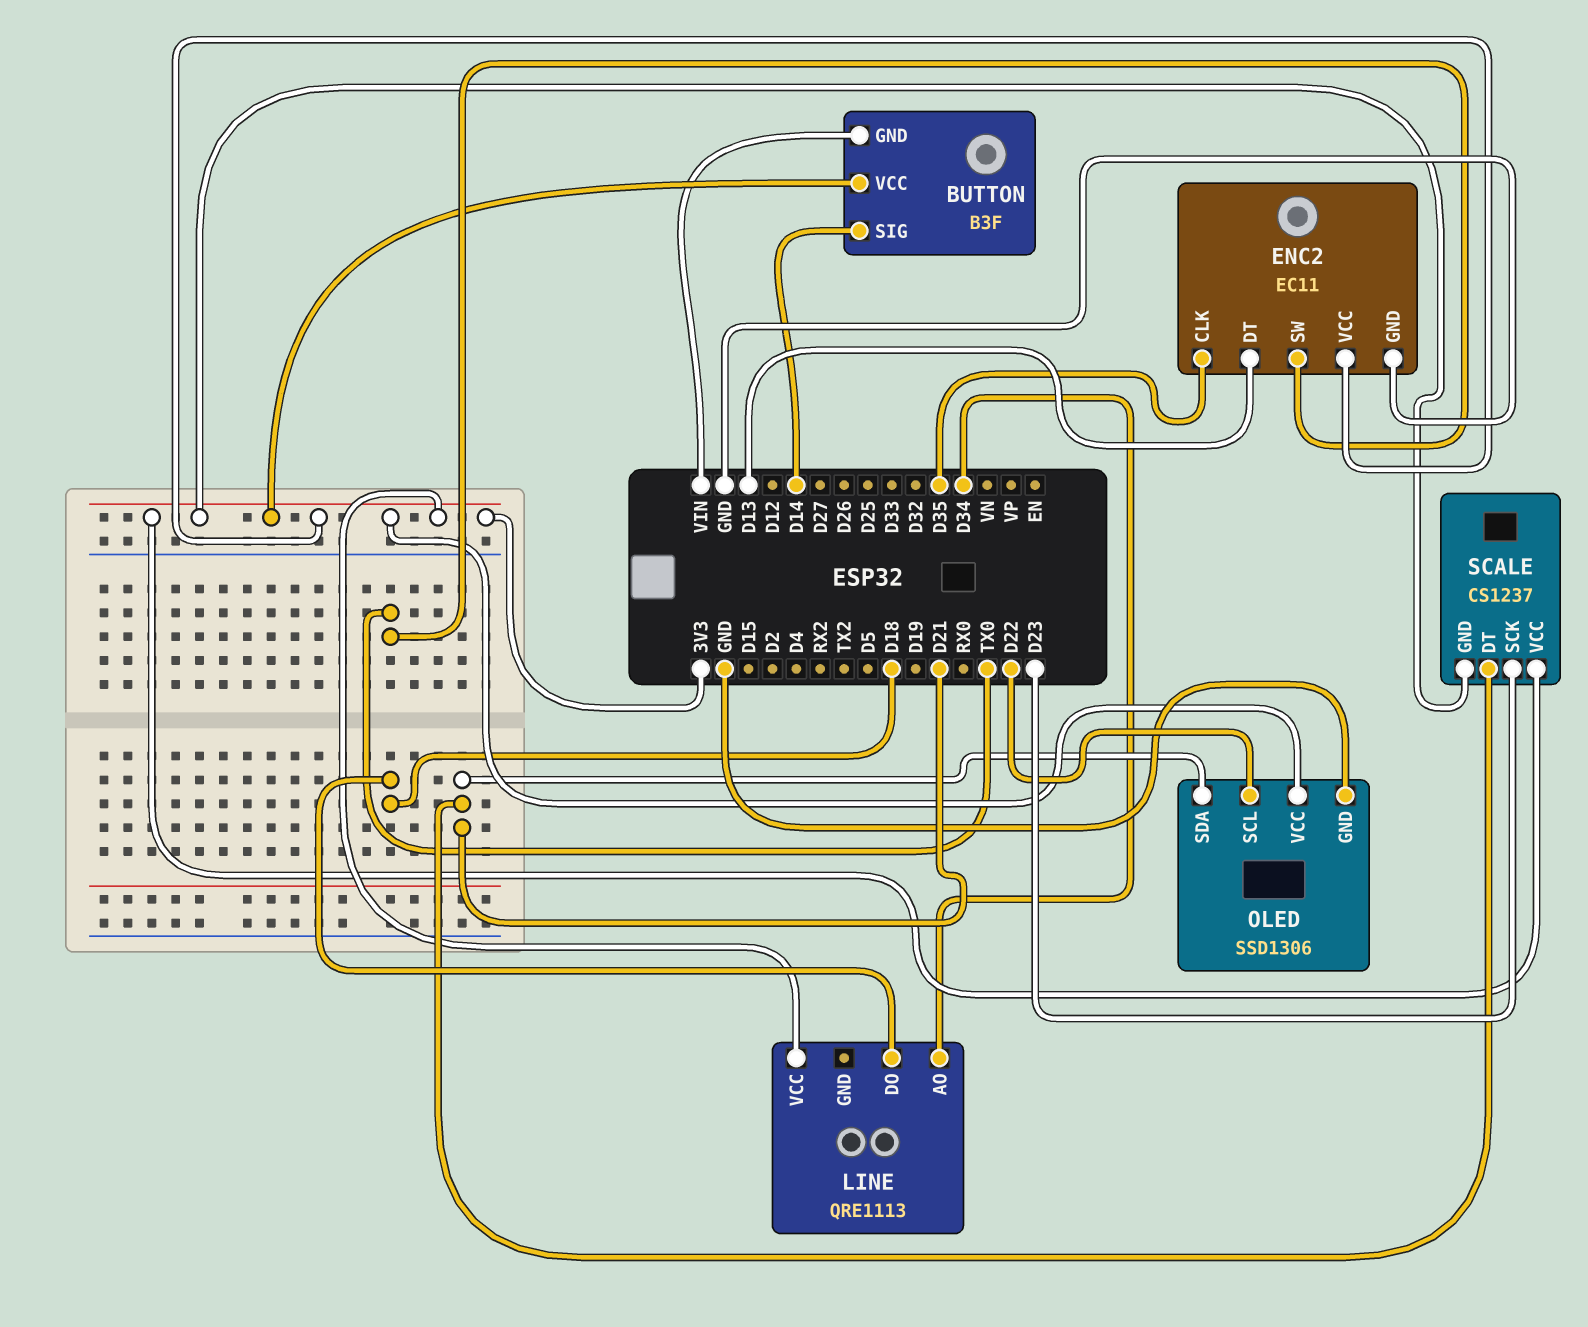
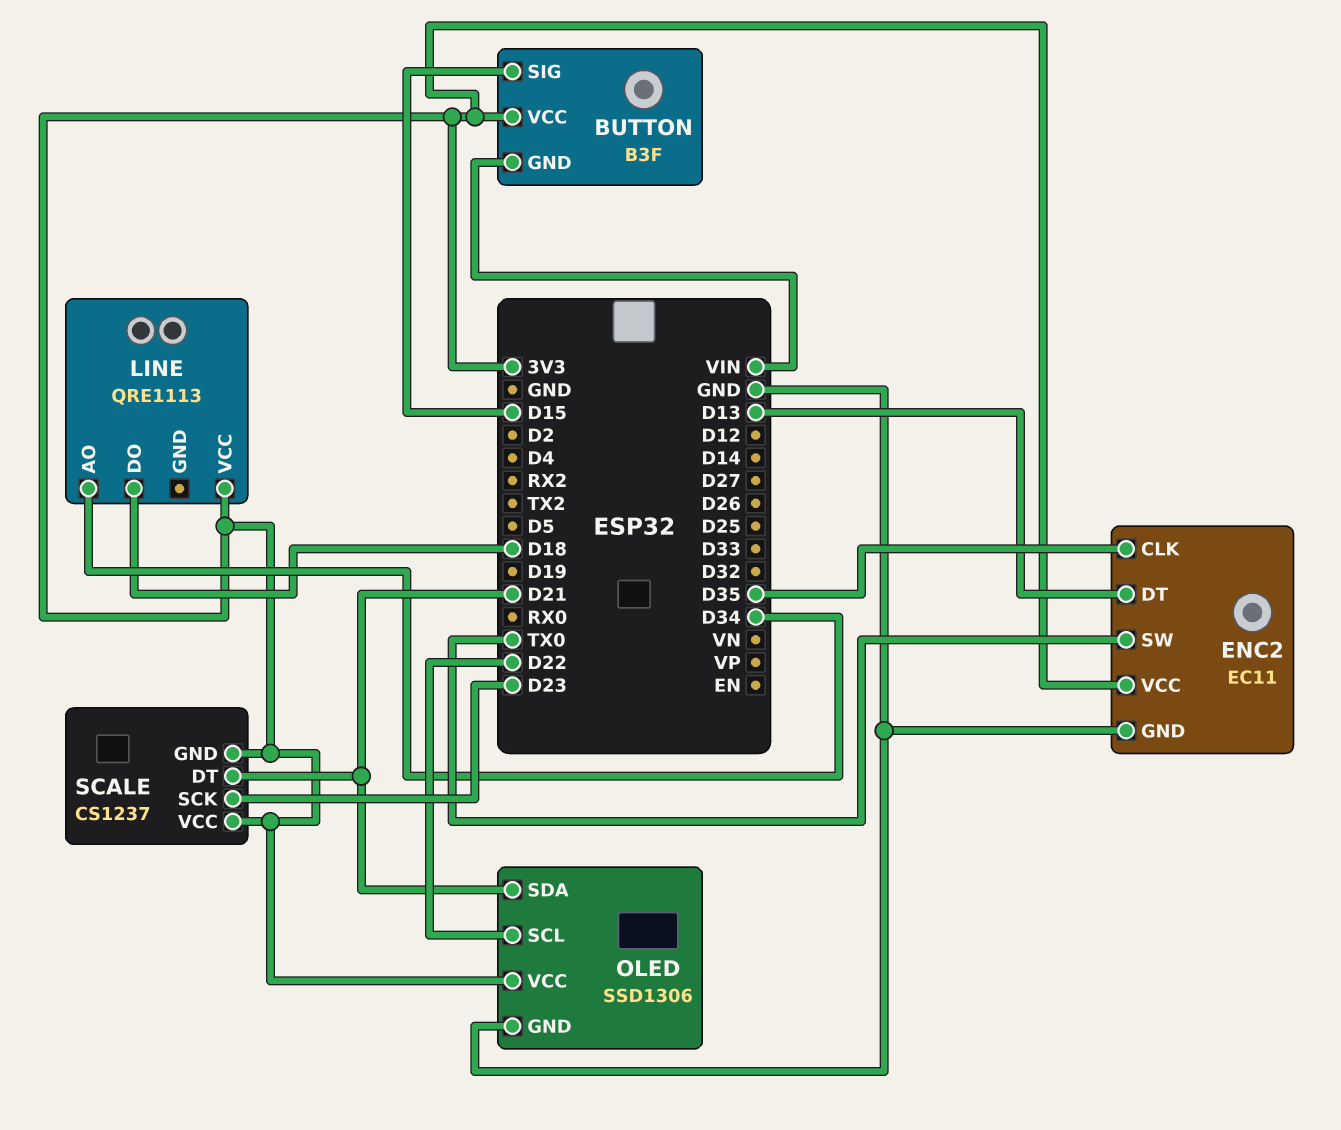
BUTTON pin SIG: D14 -> D15

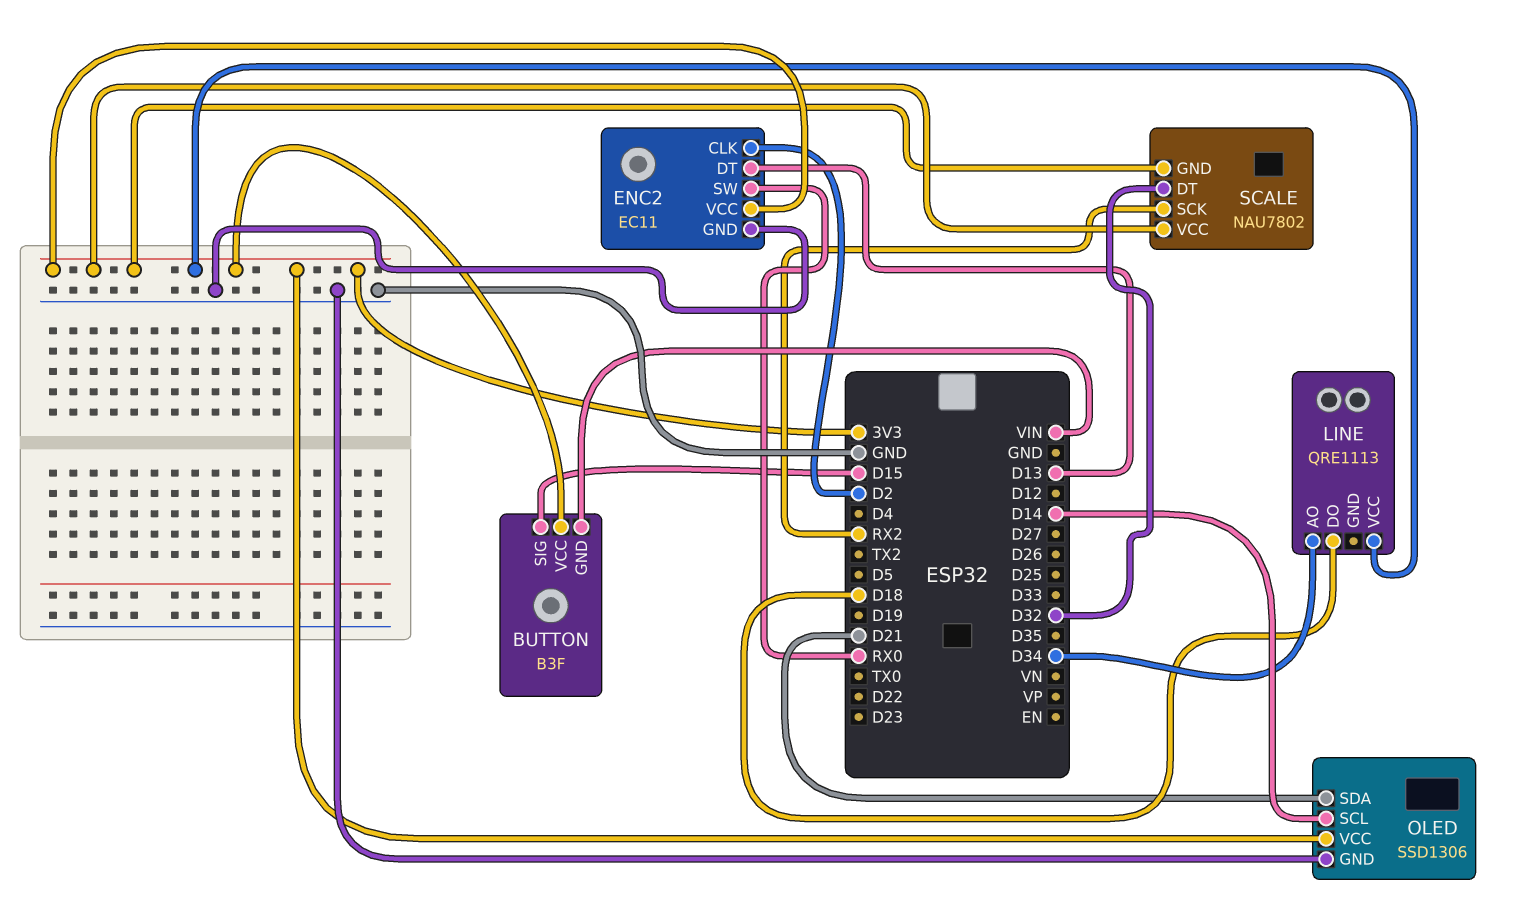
ENC2 pin CLK: D35 -> D2
ENC2 pin SW: TX0 -> RX0
OLED pin SCL: D22 -> D14
SCALE: CS1237 -> NAU7802
SCALE pin DT: D21 -> D32
SCALE pin SCK: D23 -> RX2

